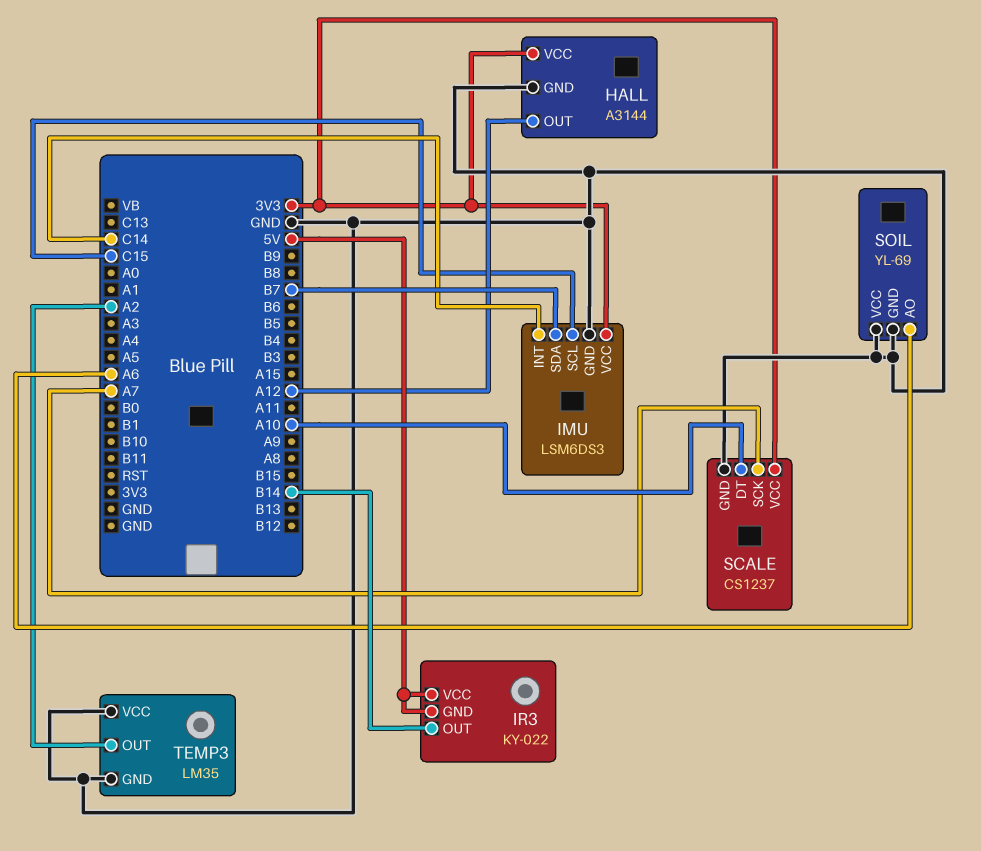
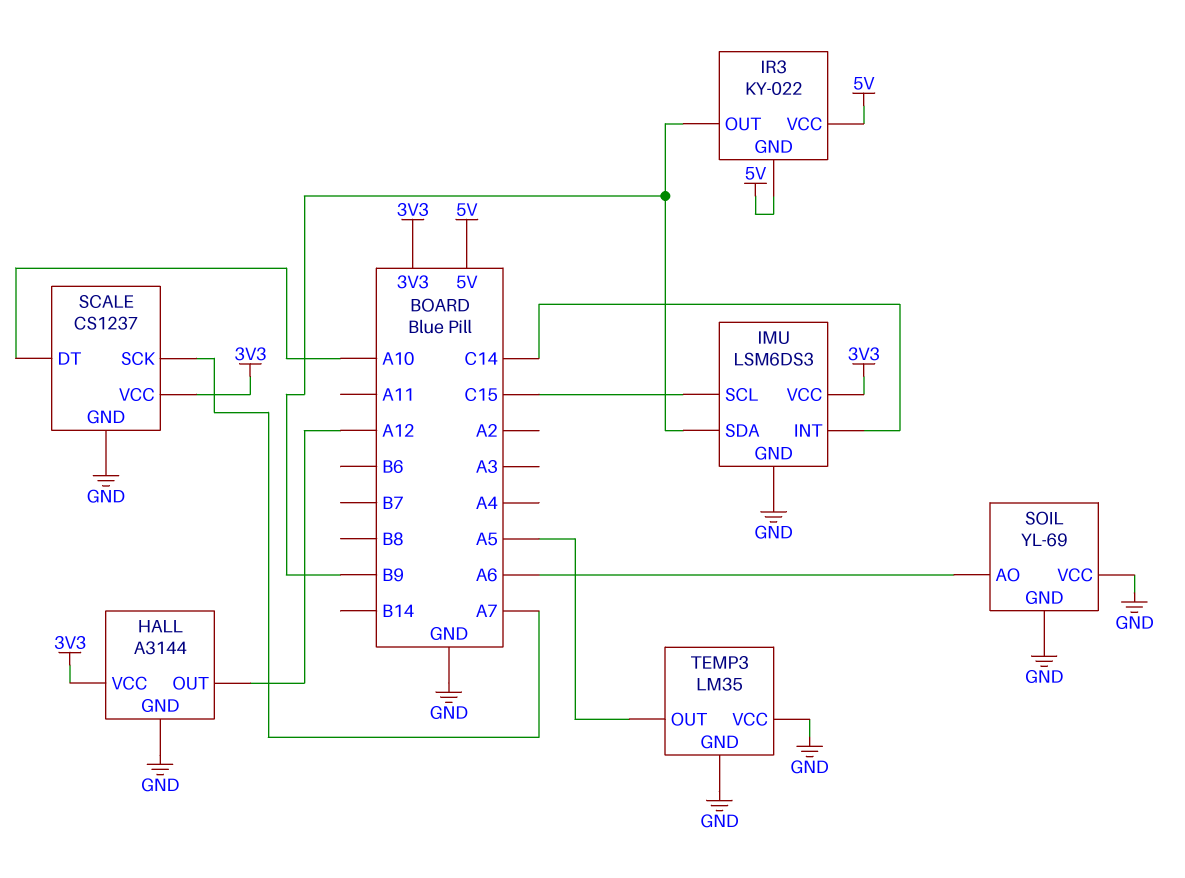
IMU pin SDA: B7 -> B9
IR3 pin OUT: B14 -> B9
TEMP3 pin OUT: A2 -> A5

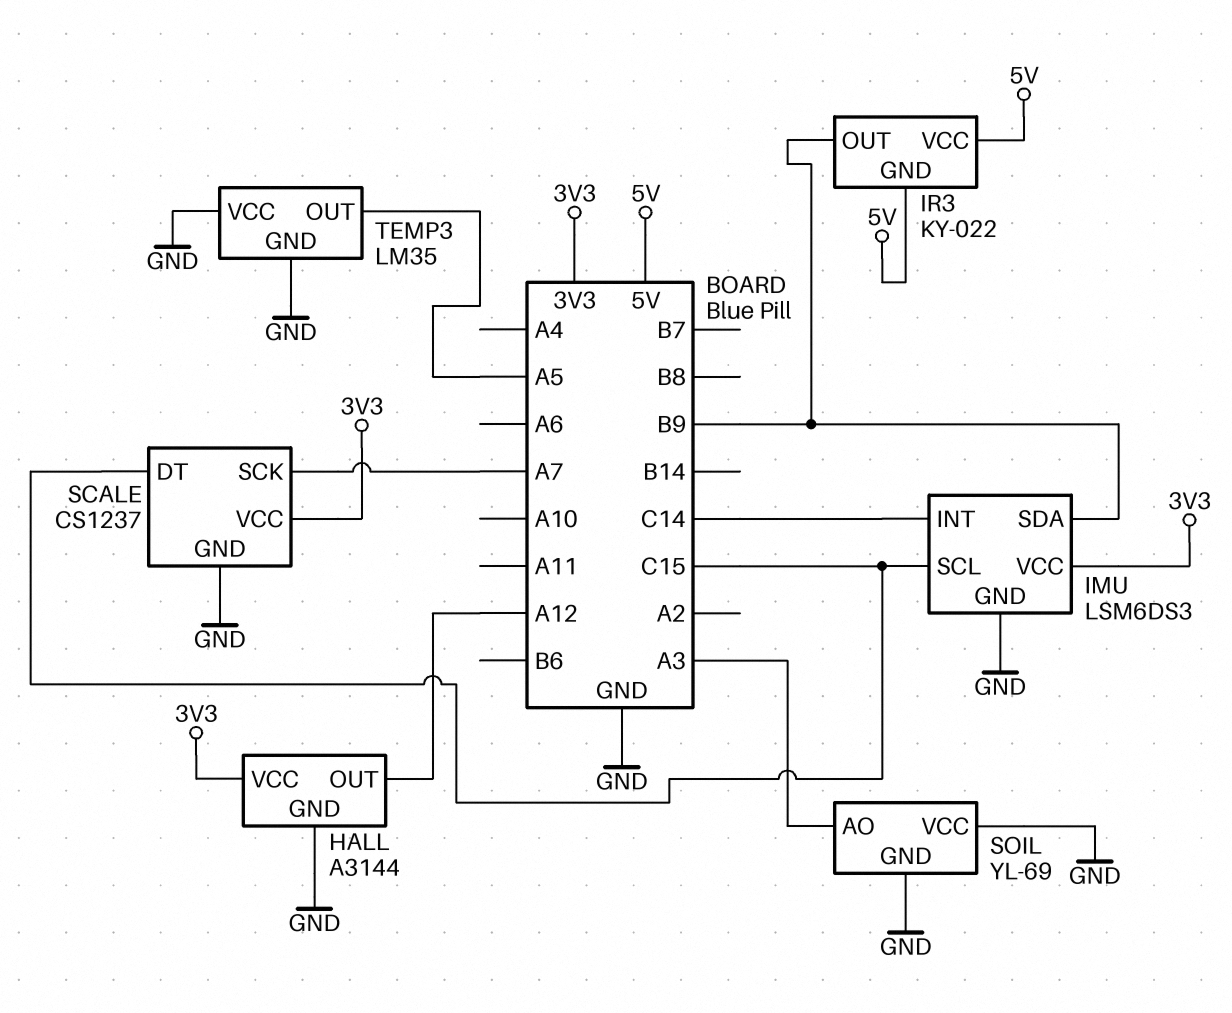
SCALE pin DT: A10 -> C15
SOIL pin AO: A6 -> A3

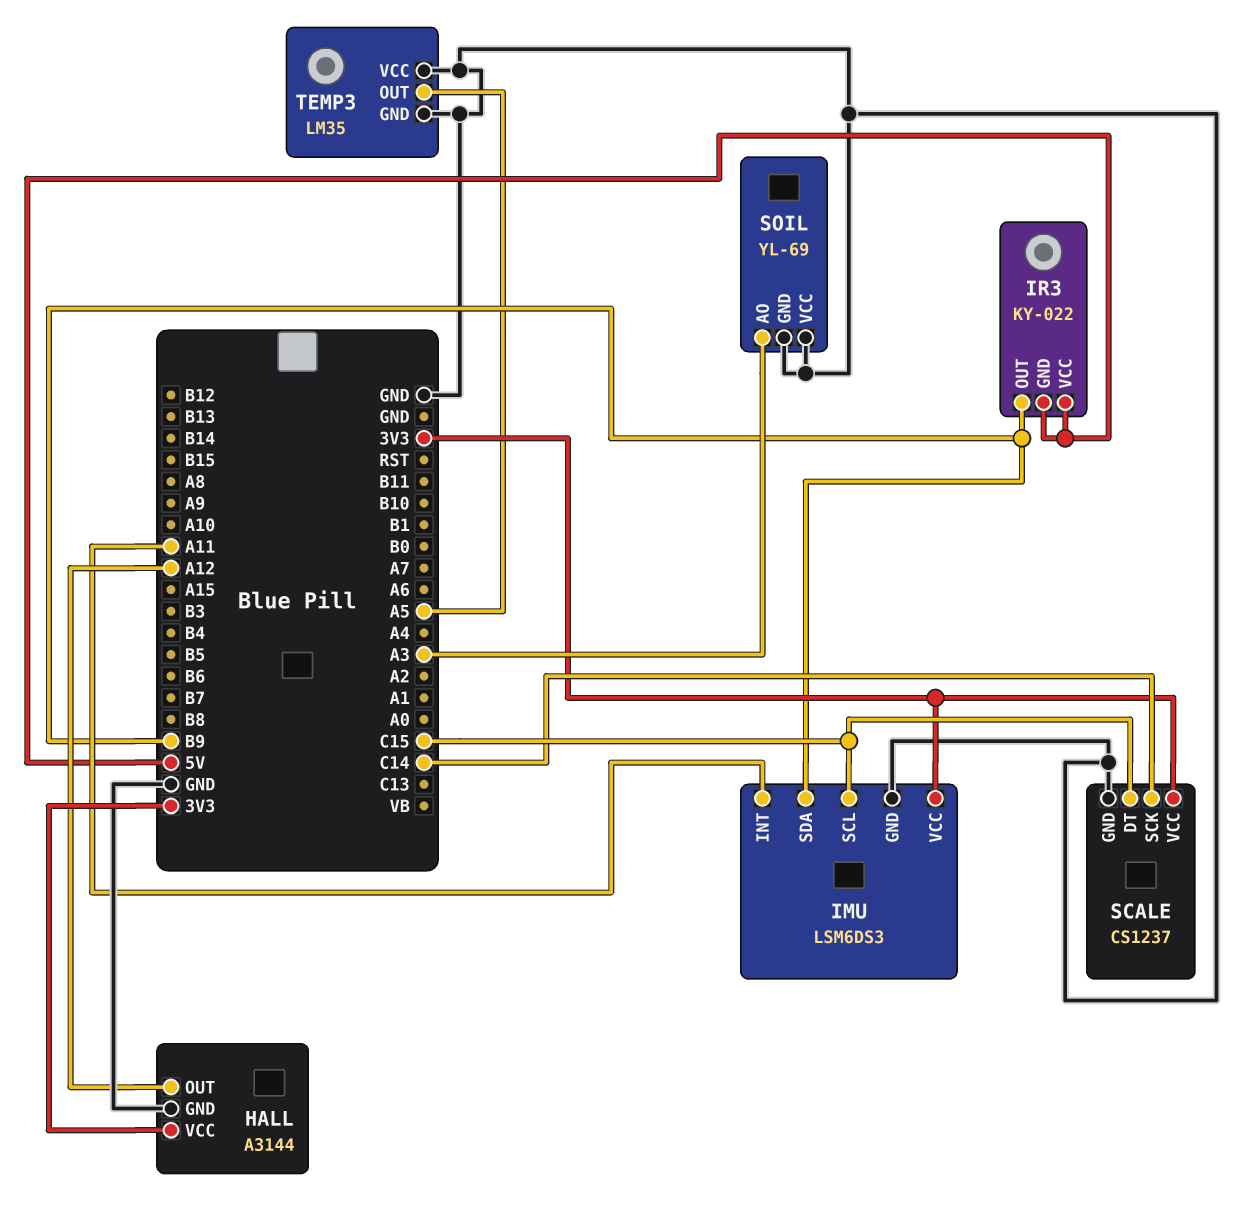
IMU pin INT: C14 -> A11
SCALE pin SCK: A7 -> C14

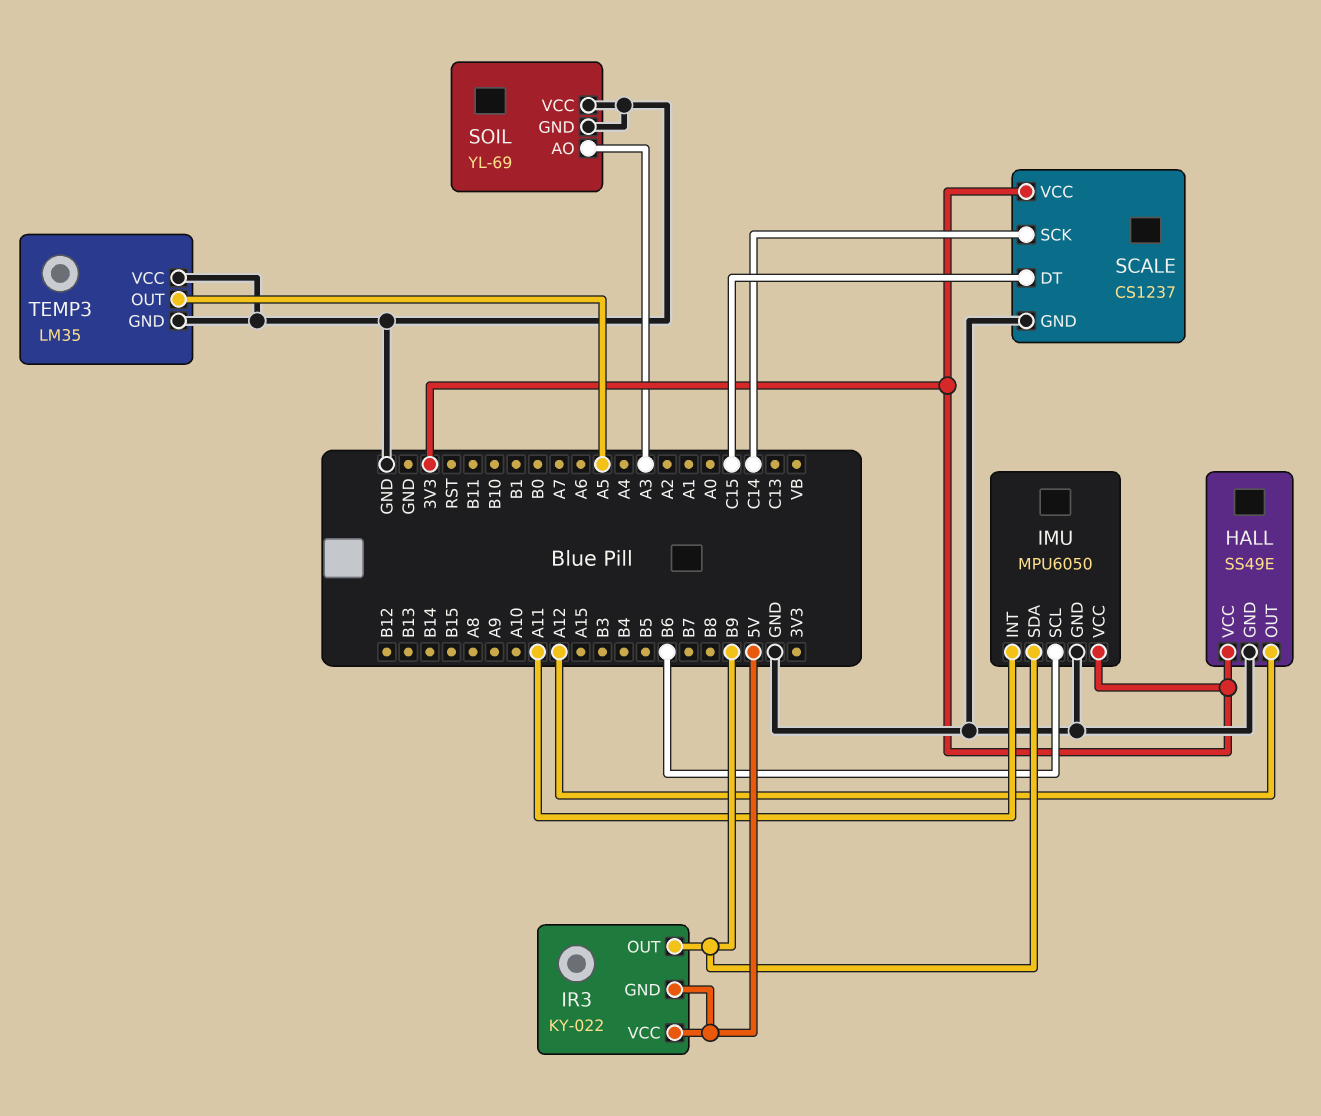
HALL: A3144 -> SS49E
IMU: LSM6DS3 -> MPU6050
IMU pin SCL: C15 -> B6

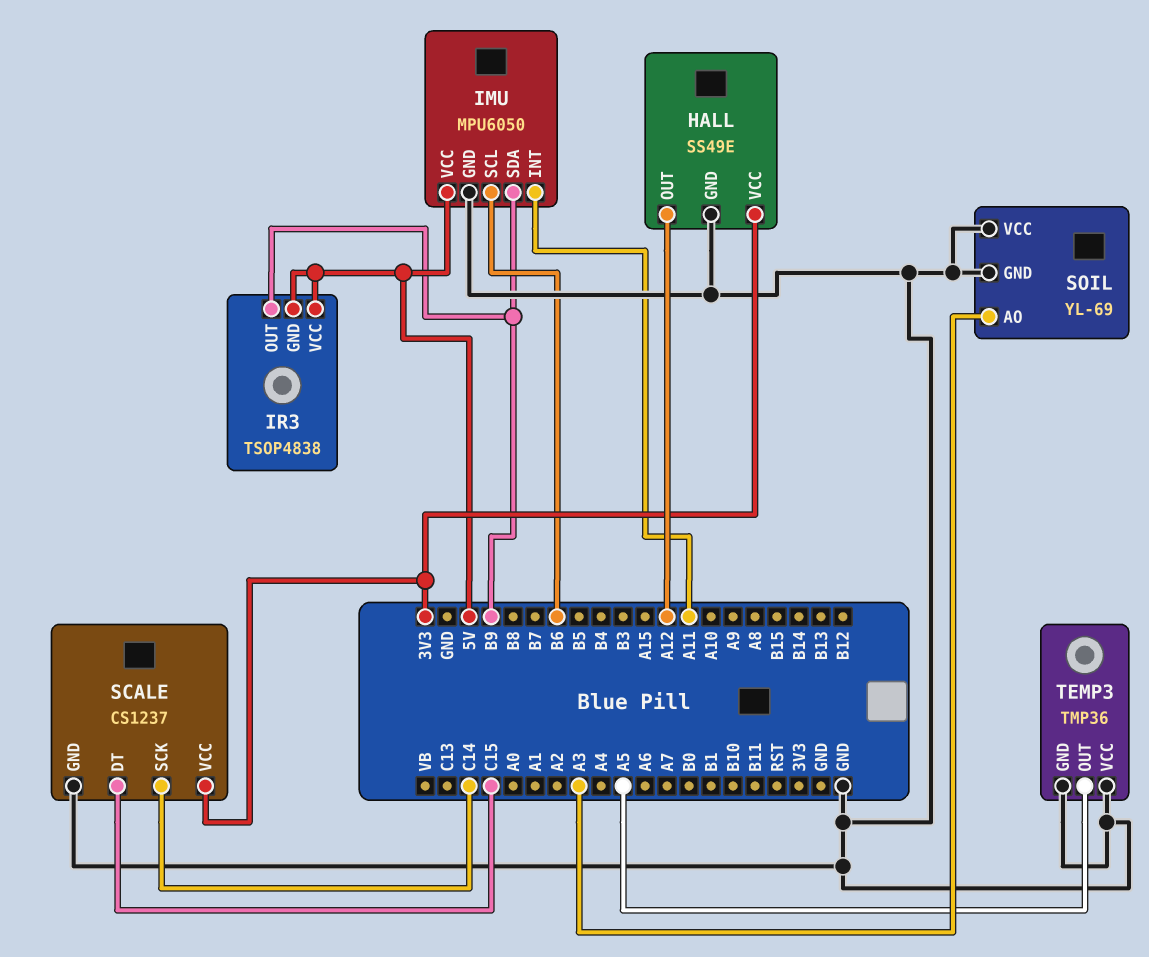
IMU pin VCC: 3V3 -> 5V
IR3: KY-022 -> TSOP4838
TEMP3: LM35 -> TMP36

